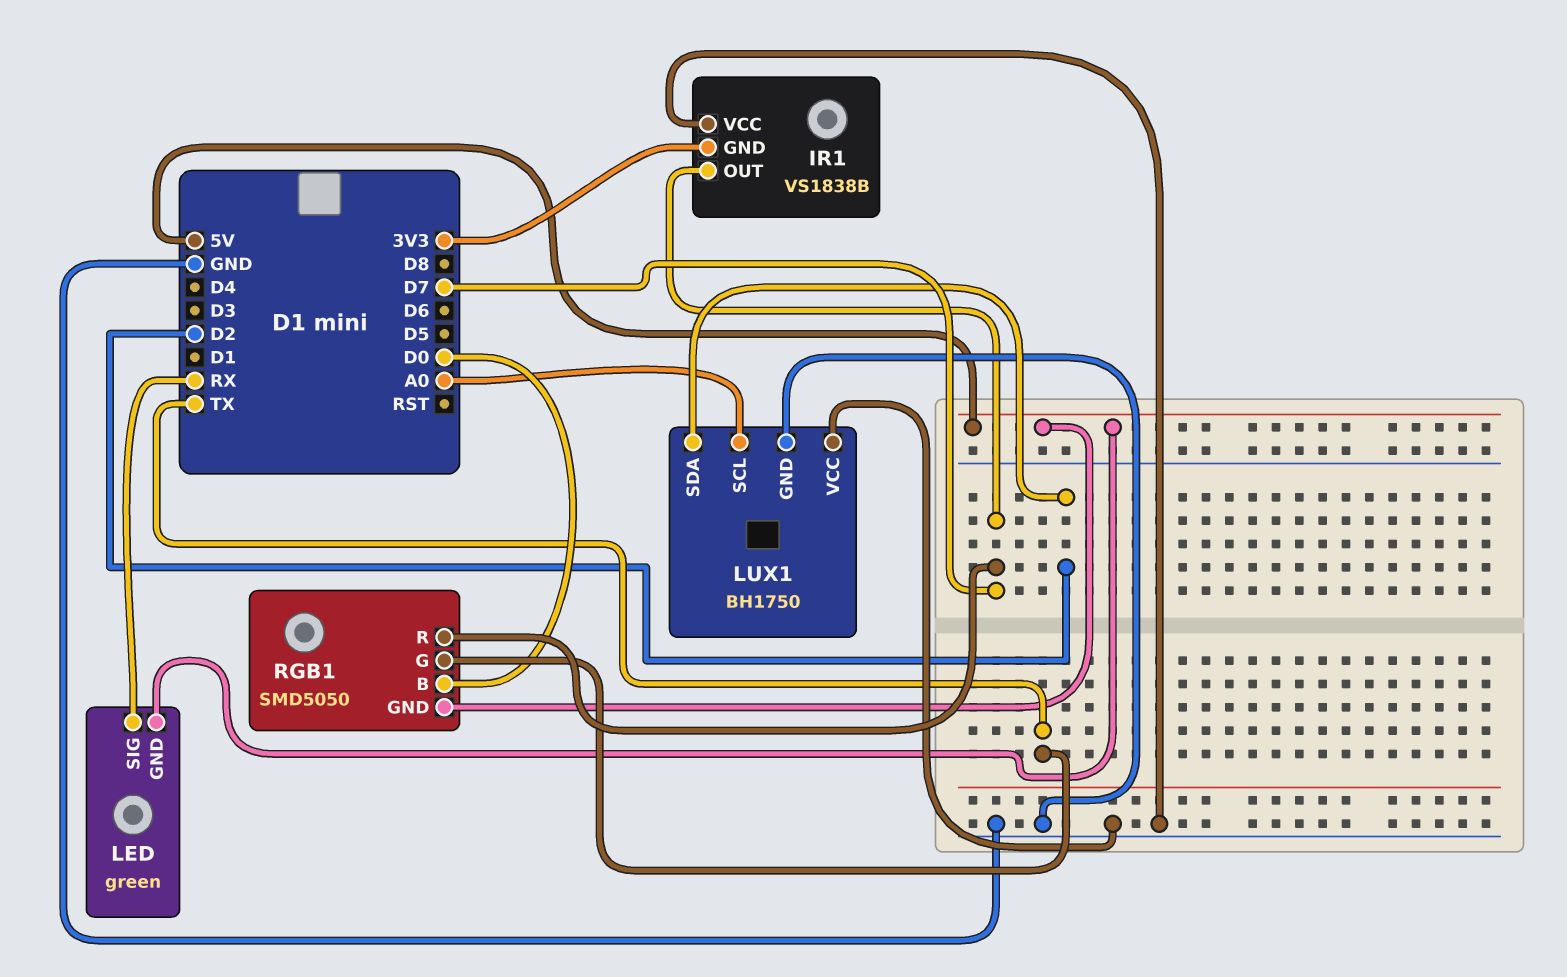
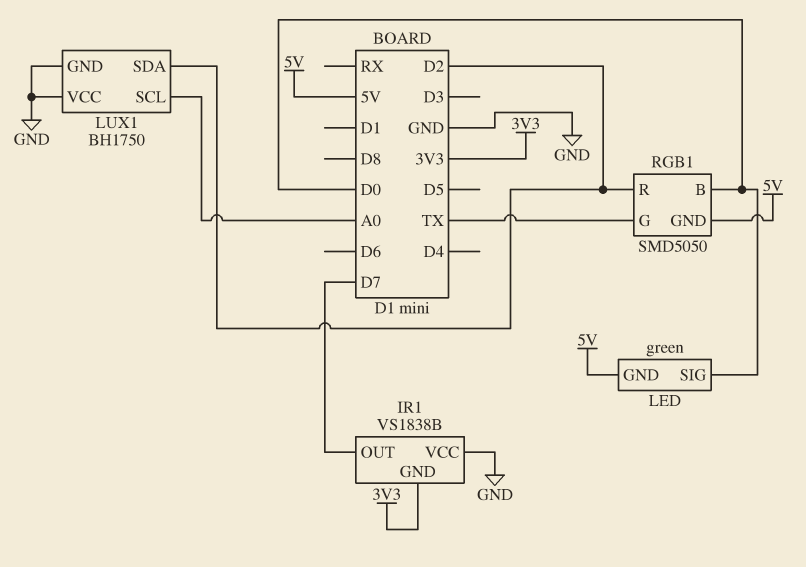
LED pin SIG: RX -> D0
RGB1 pin R: D7 -> D2

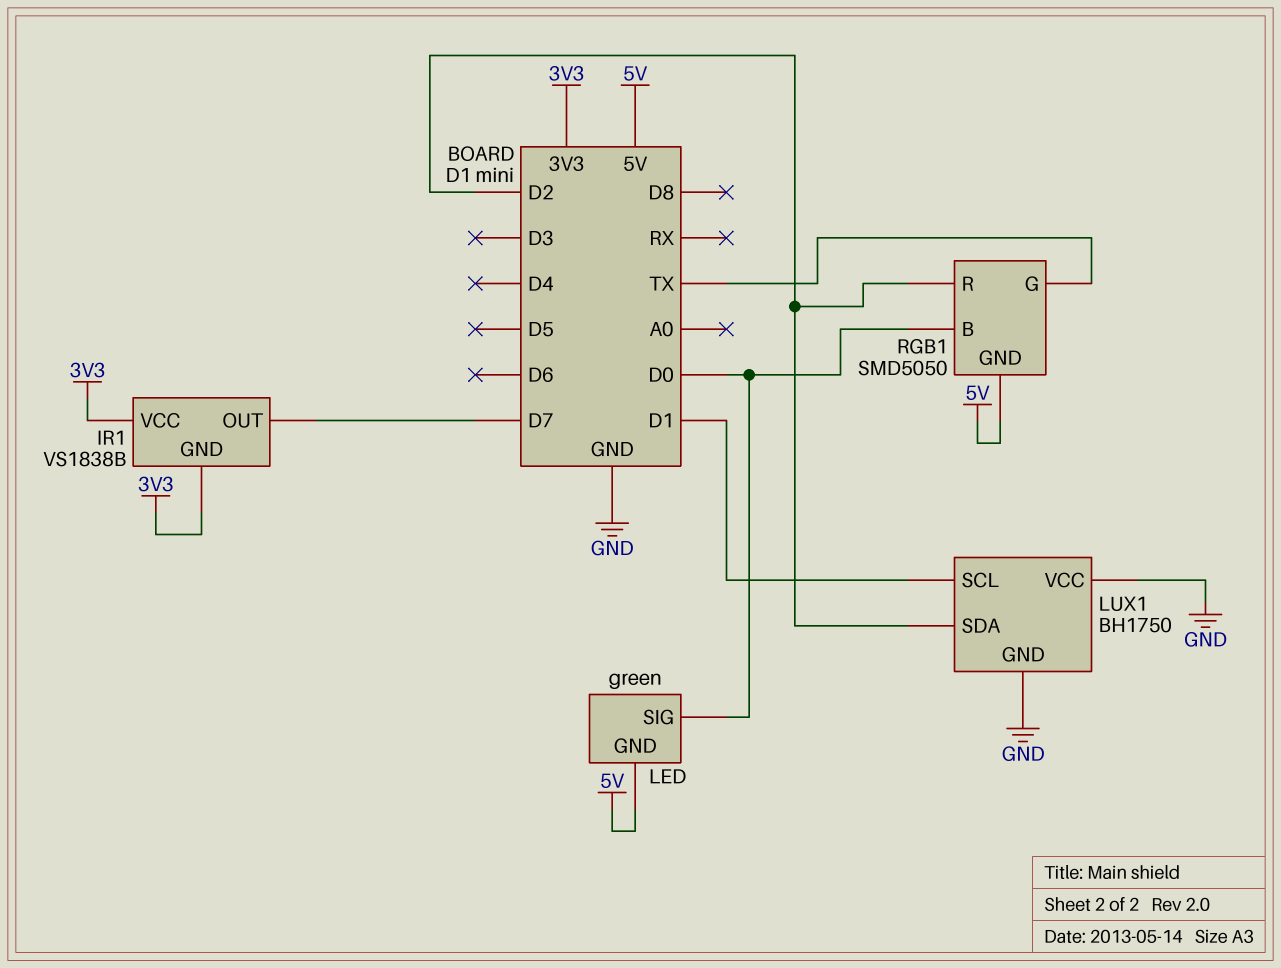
IR1 pin VCC: GND -> 3V3
LUX1 pin SCL: A0 -> D1

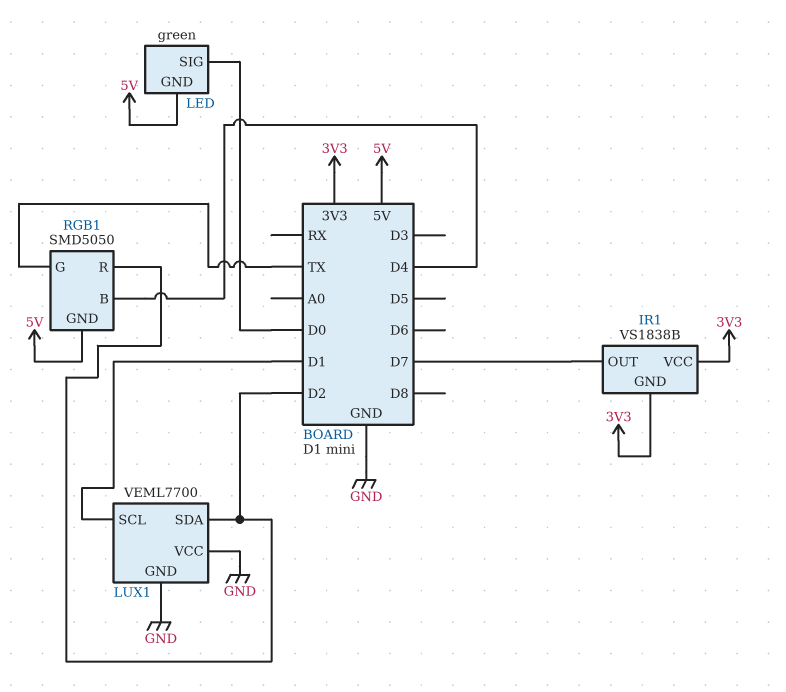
LUX1: BH1750 -> VEML7700
RGB1 pin B: D0 -> D4

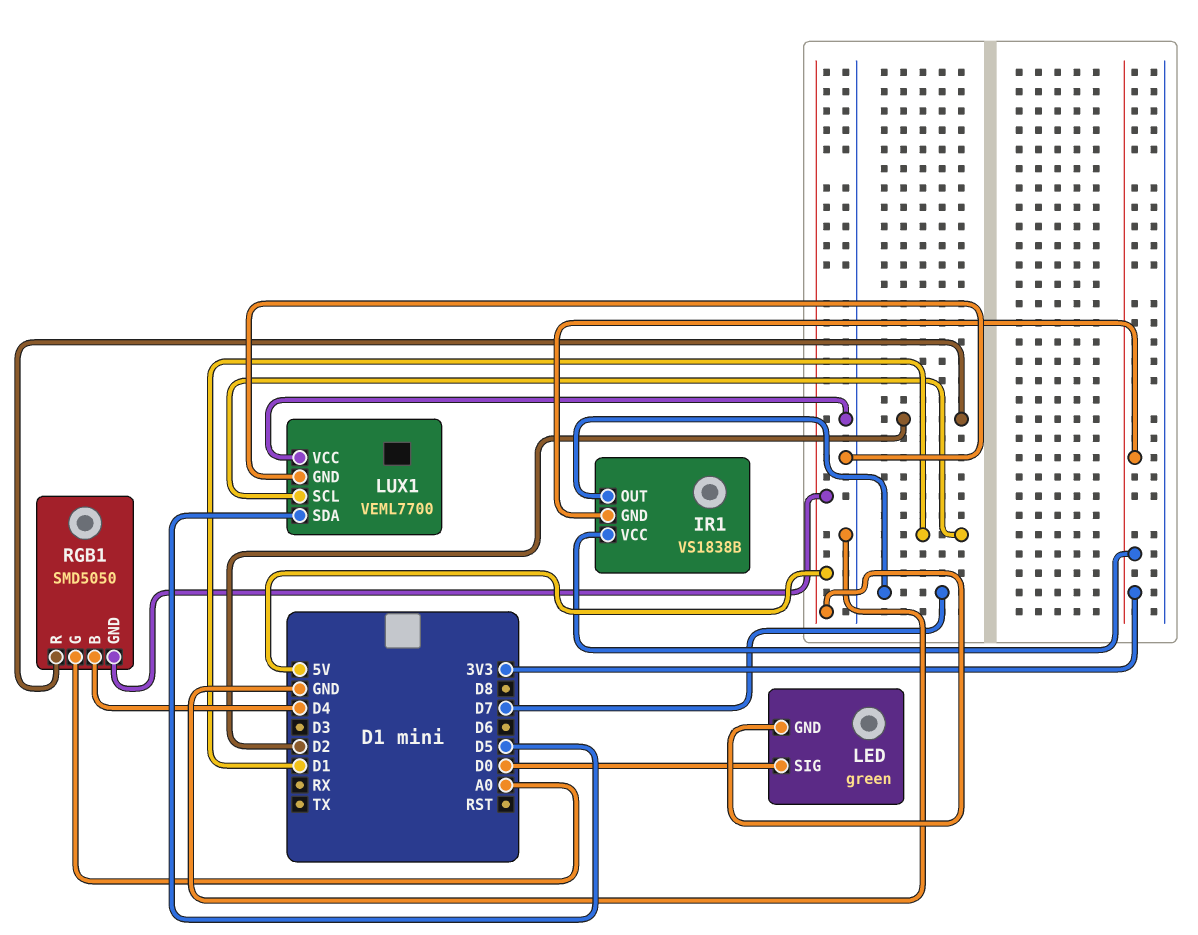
LUX1 pin SDA: D2 -> D5
RGB1 pin G: TX -> A0

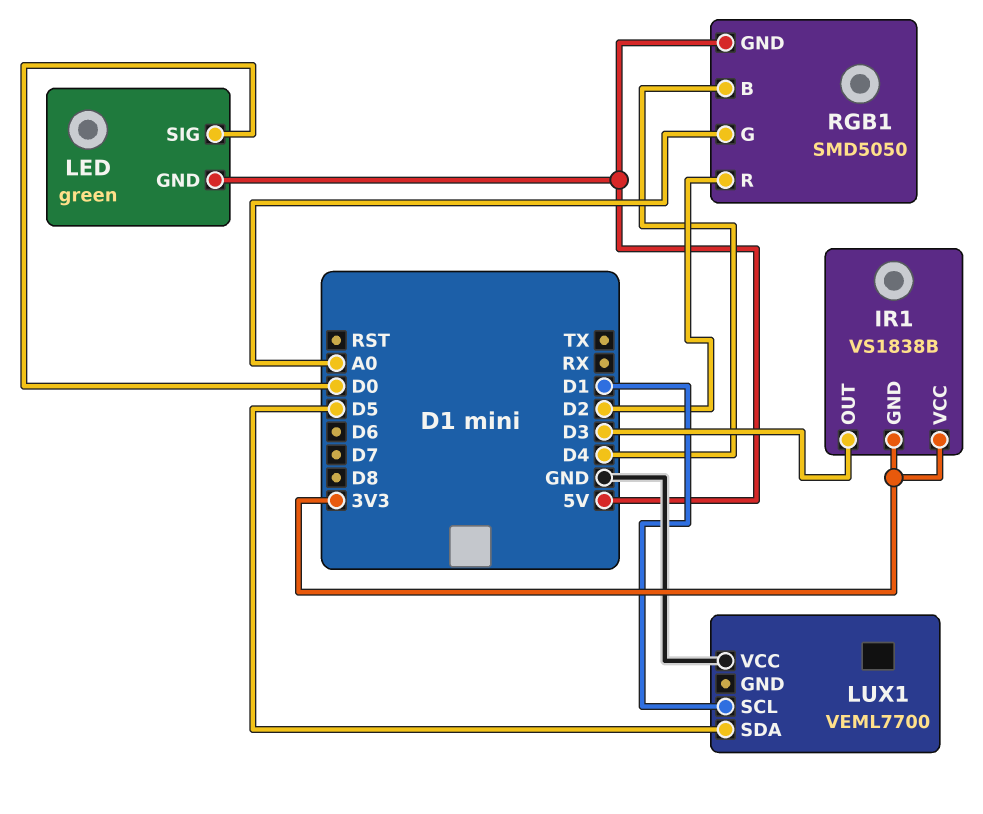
IR1 pin OUT: D7 -> D3
LUX1 pin GND: GND -> none

